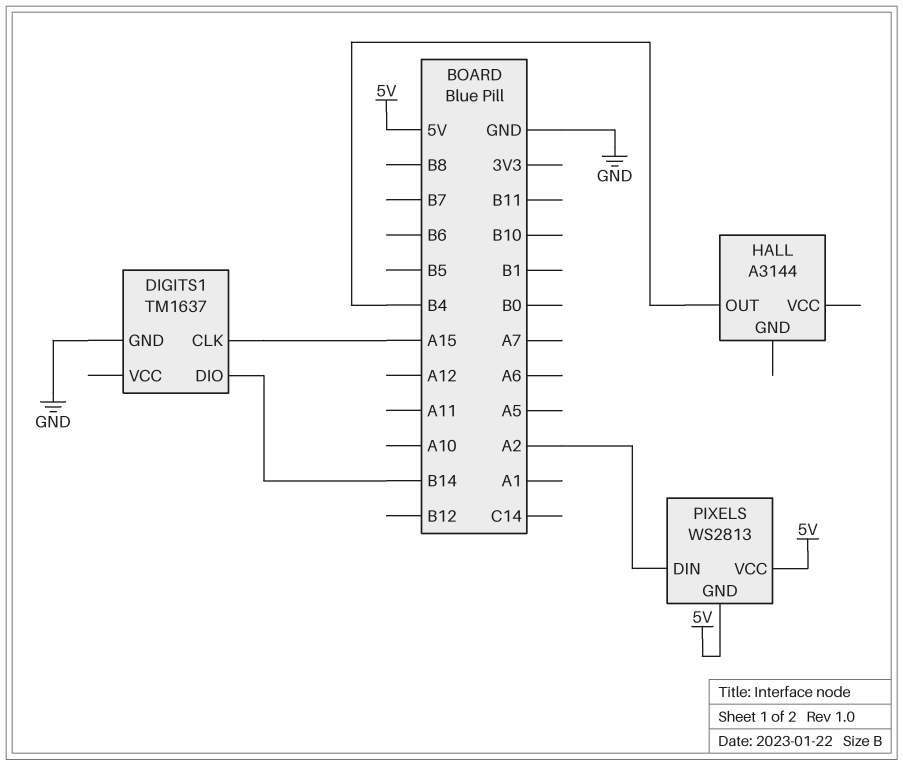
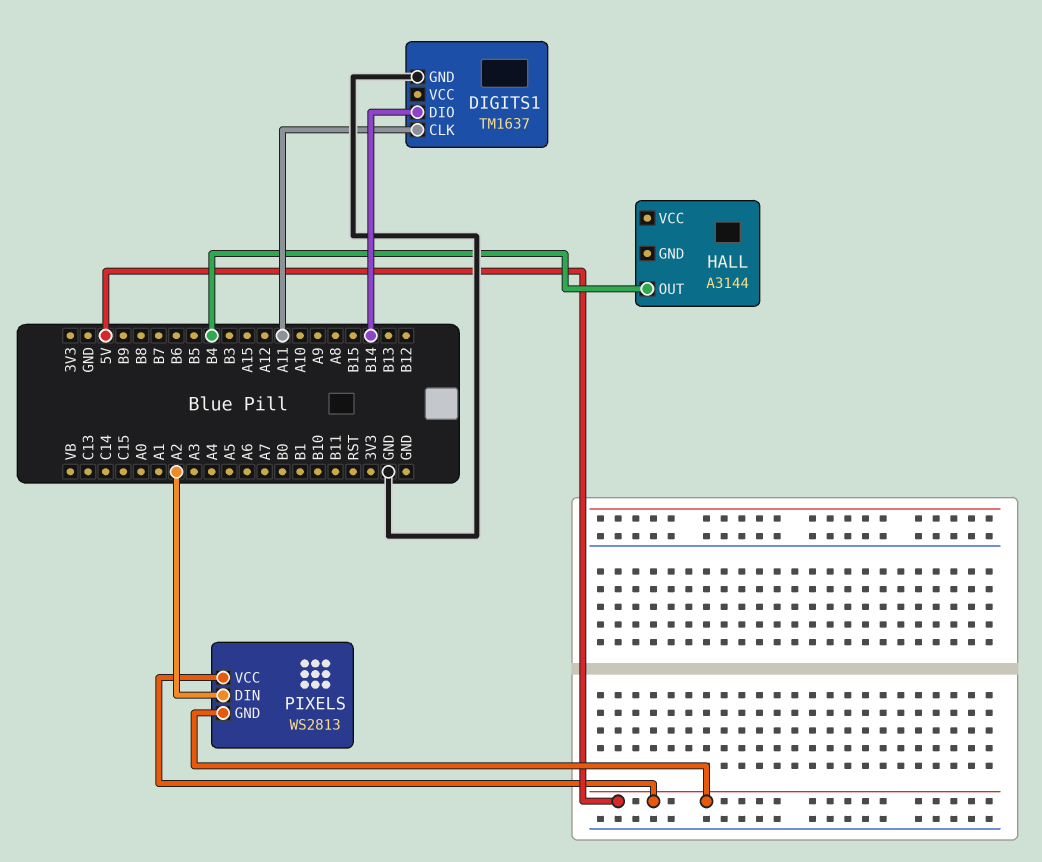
DIGITS1 pin CLK: A15 -> A11

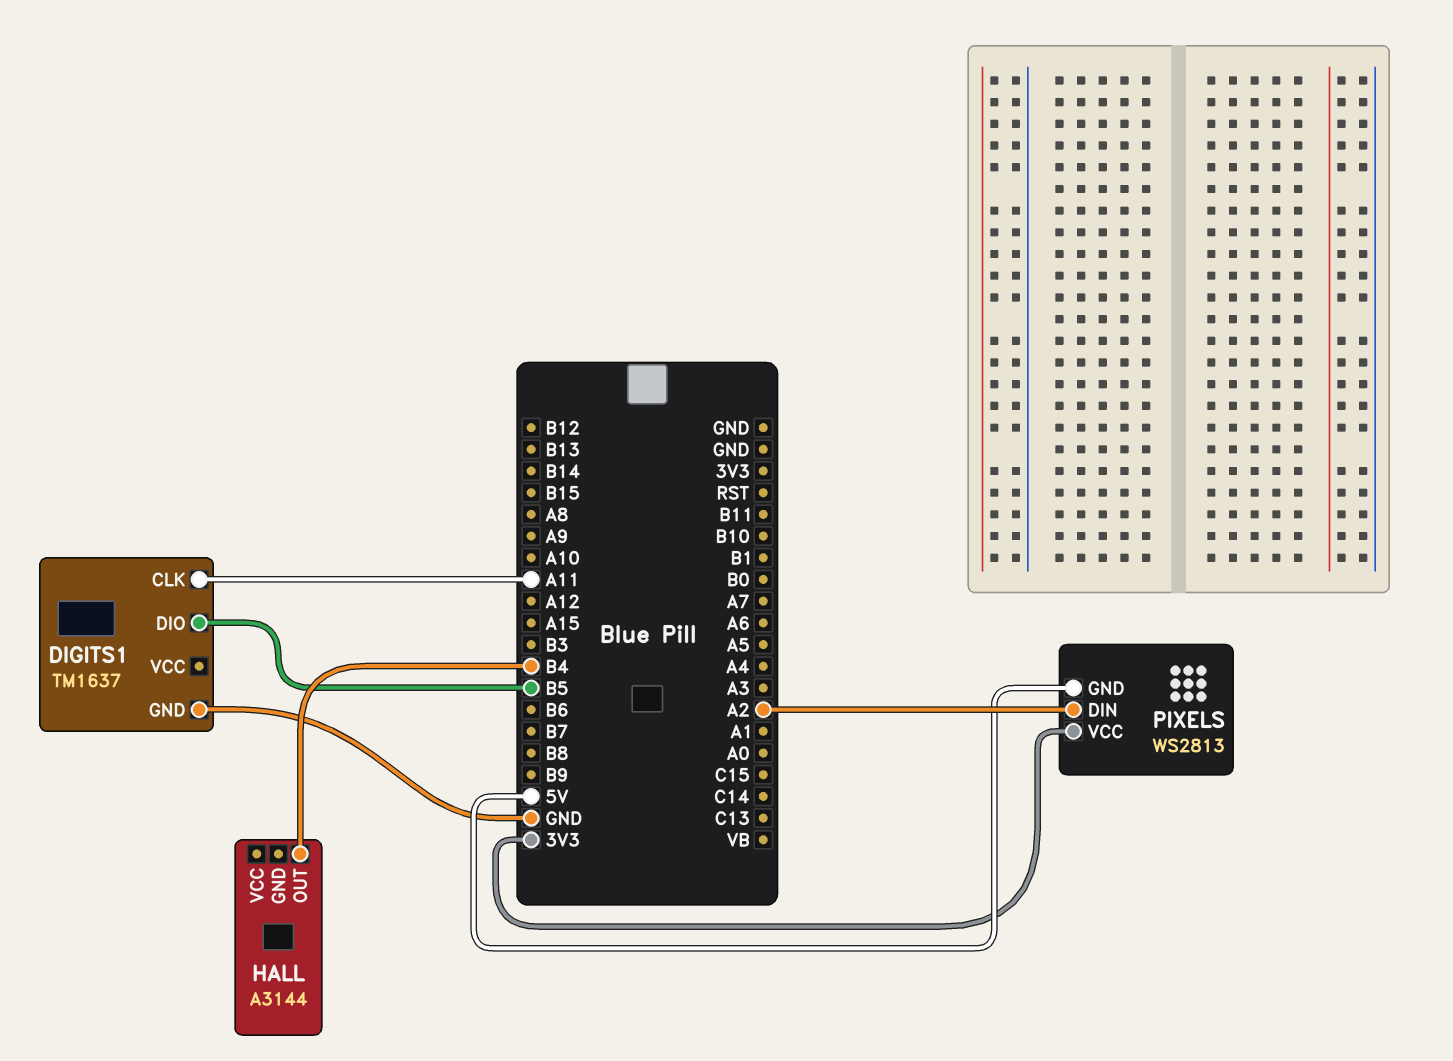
DIGITS1 pin DIO: B14 -> B5
PIXELS pin VCC: 5V -> 3V3

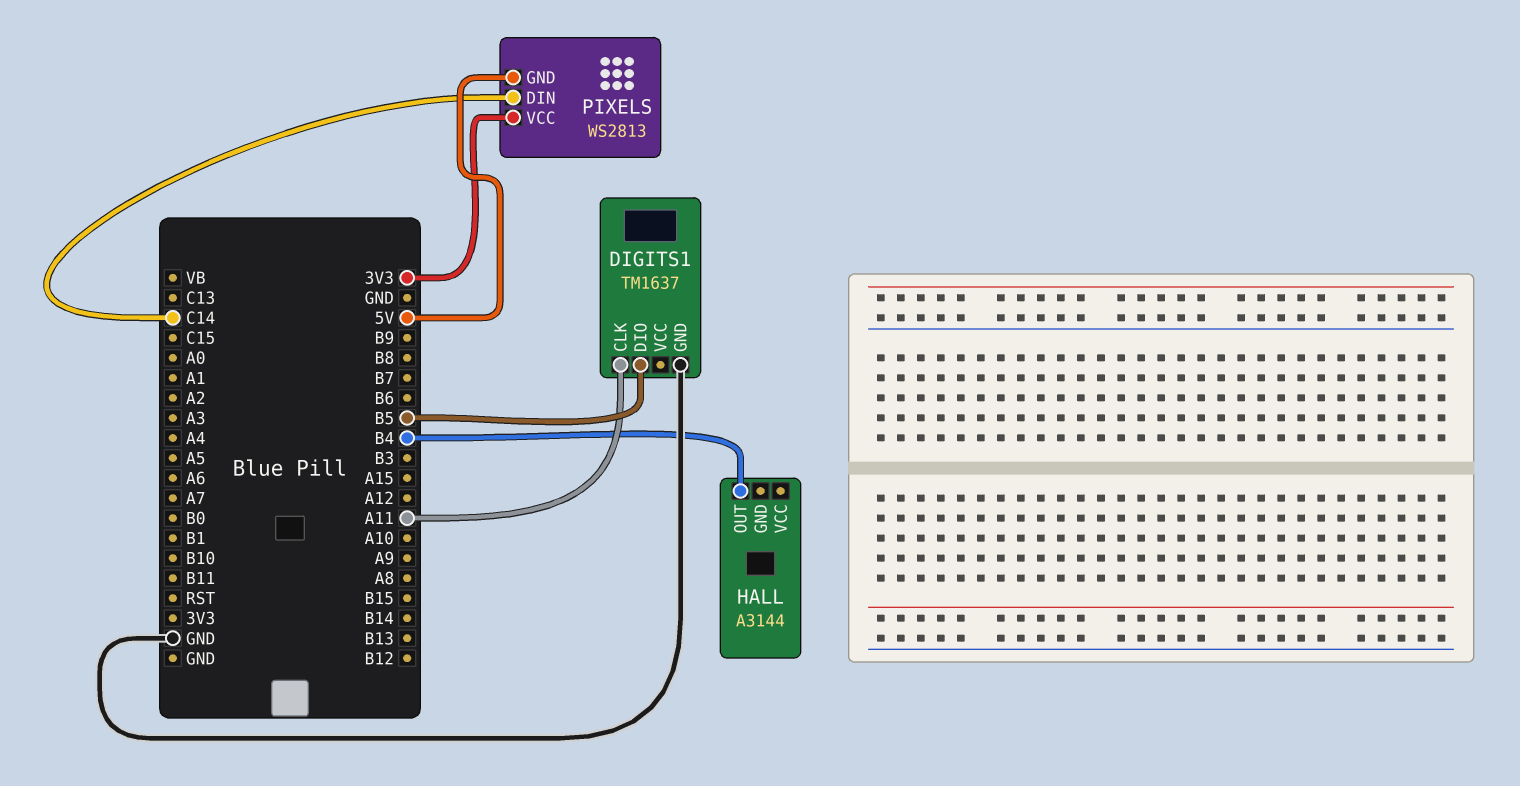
PIXELS pin DIN: A2 -> C14

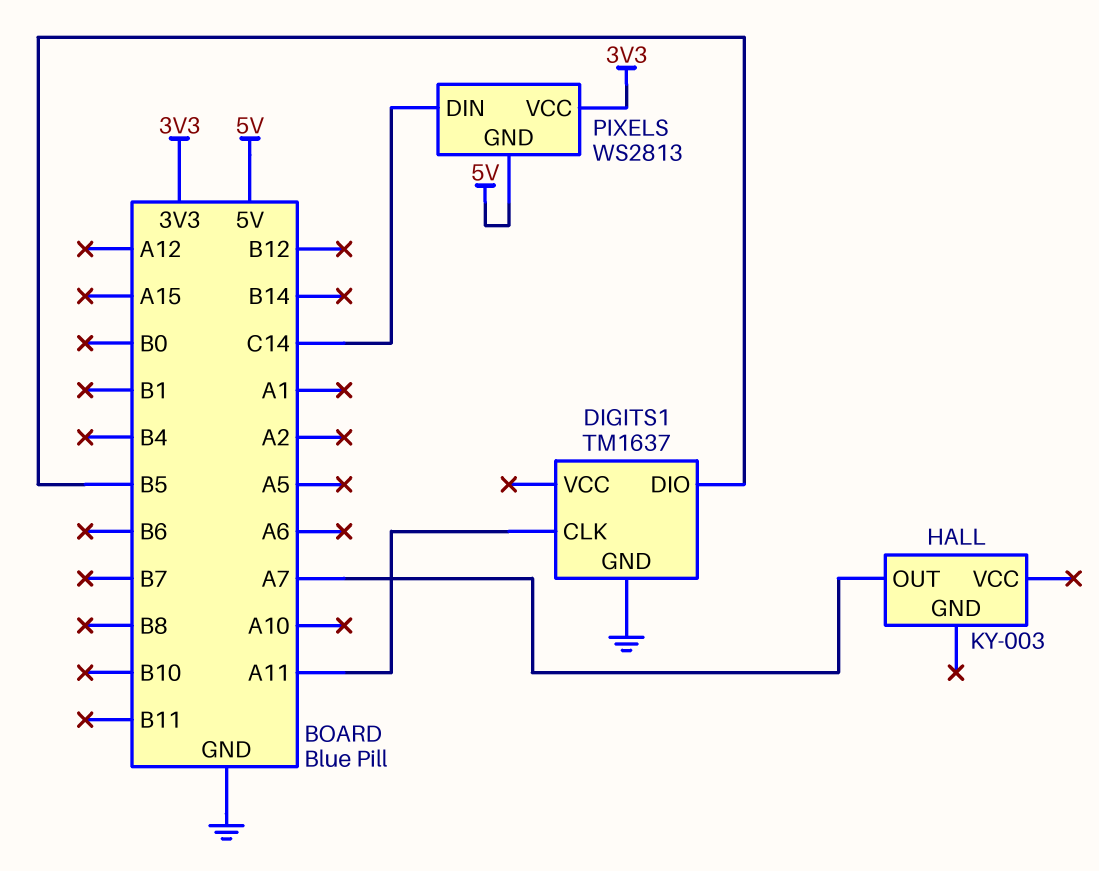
HALL: A3144 -> KY-003
HALL pin OUT: B4 -> A7

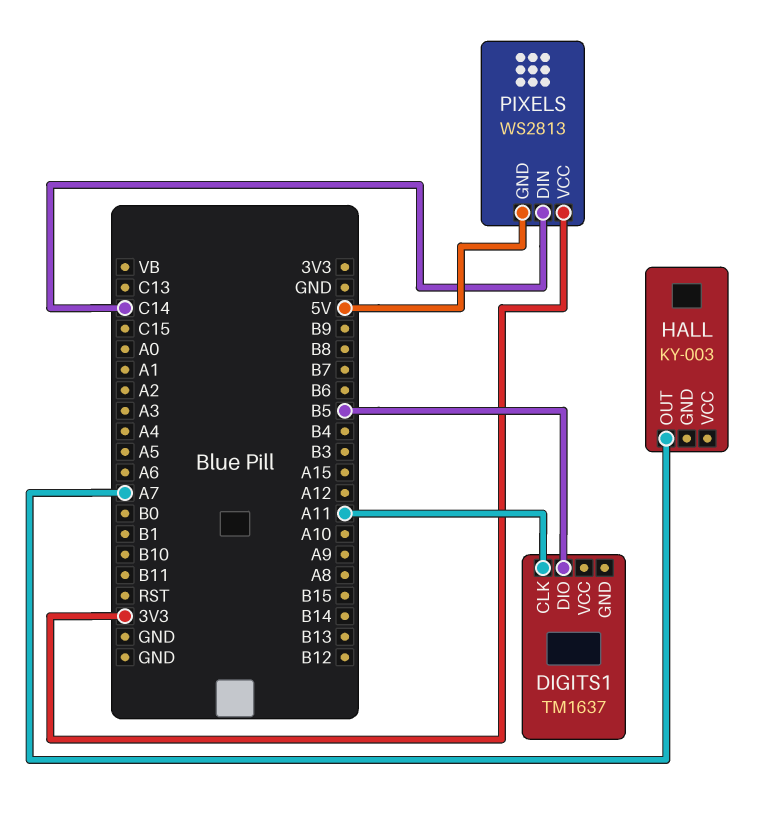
DIGITS1 pin GND: GND -> none

